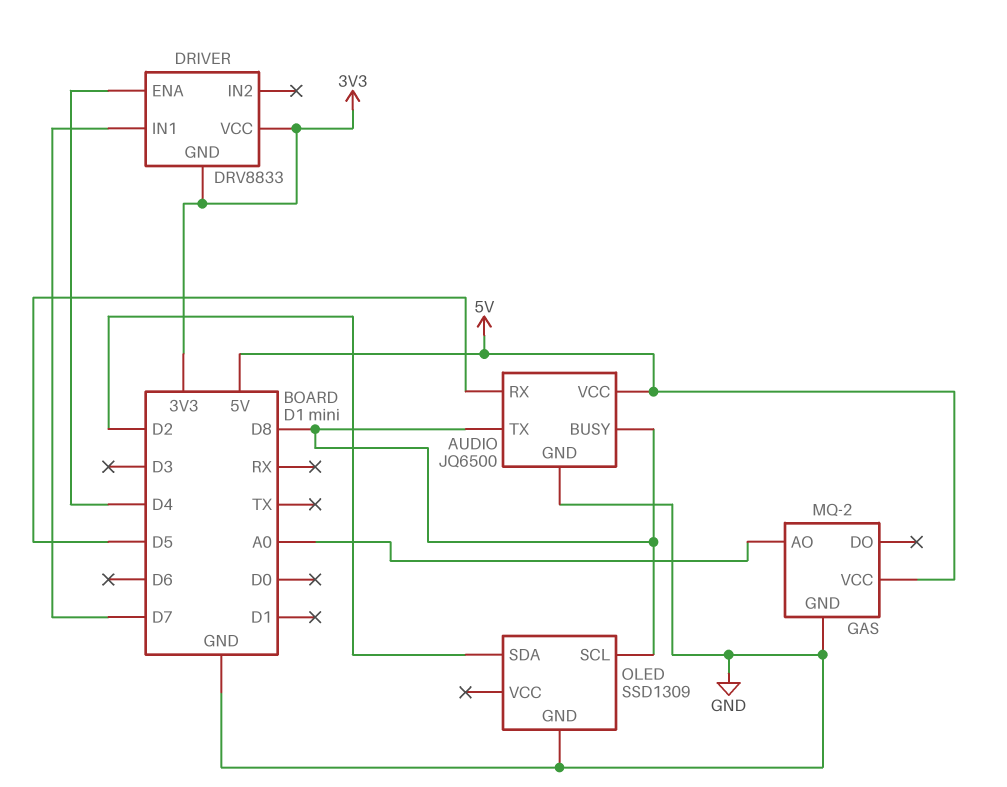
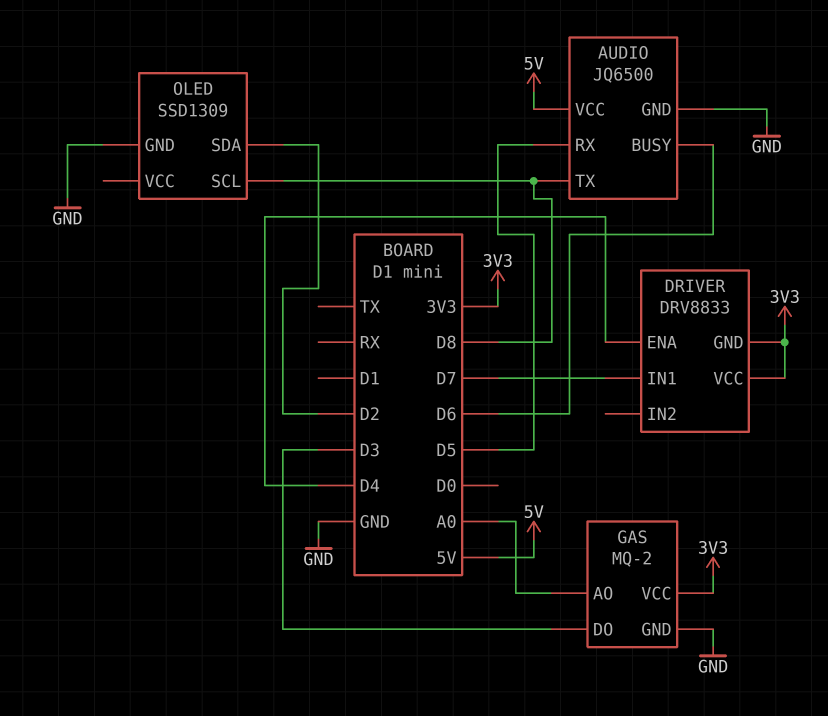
AUDIO pin BUSY: D8 -> D6
GAS pin DO: none -> D3
GAS pin VCC: 5V -> 3V3

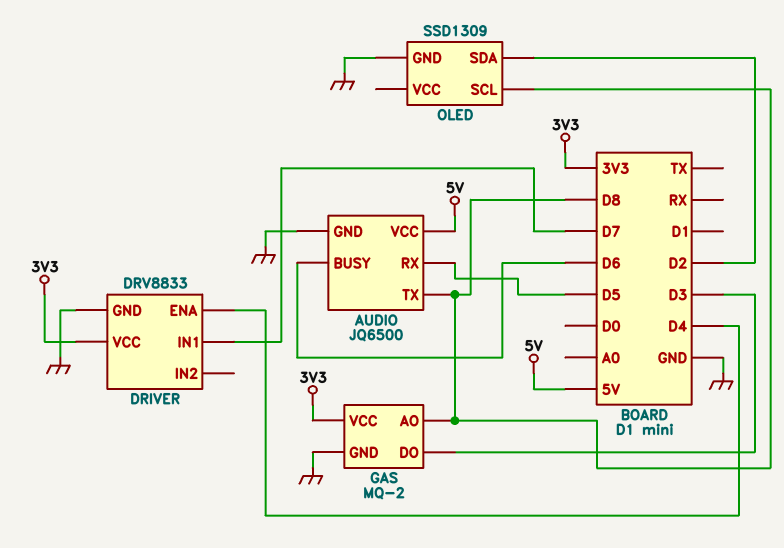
DRIVER pin GND: 3V3 -> GND
GAS pin AO: A0 -> D8

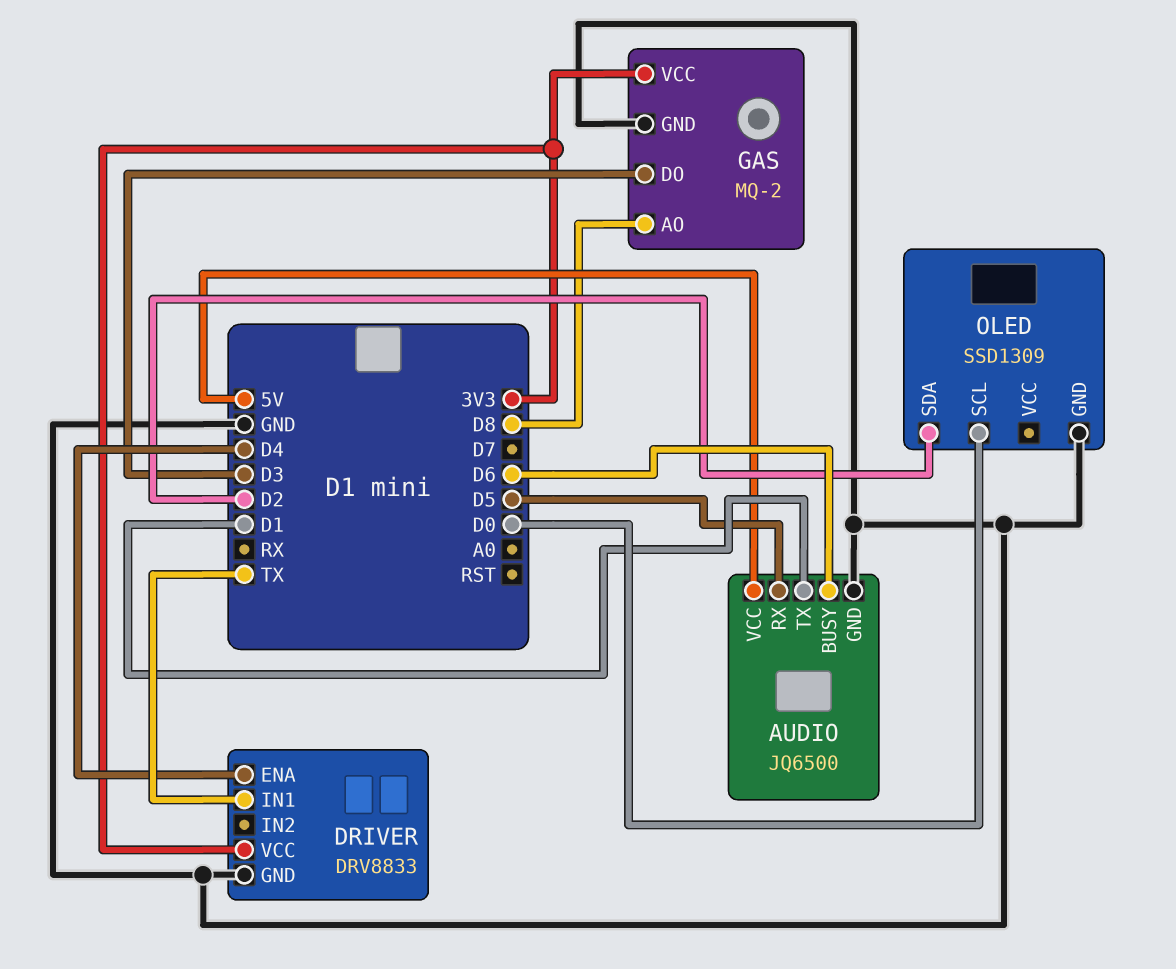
AUDIO pin TX: D8 -> D1
DRIVER pin IN1: D7 -> TX
OLED pin SCL: D8 -> D0

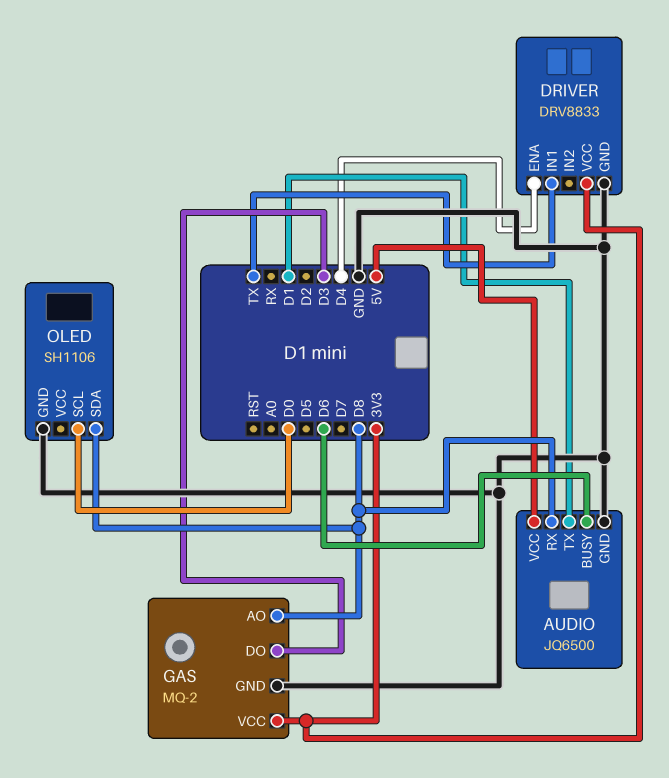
AUDIO pin RX: D5 -> D8
OLED: SSD1309 -> SH1106
OLED pin SDA: D2 -> D8

